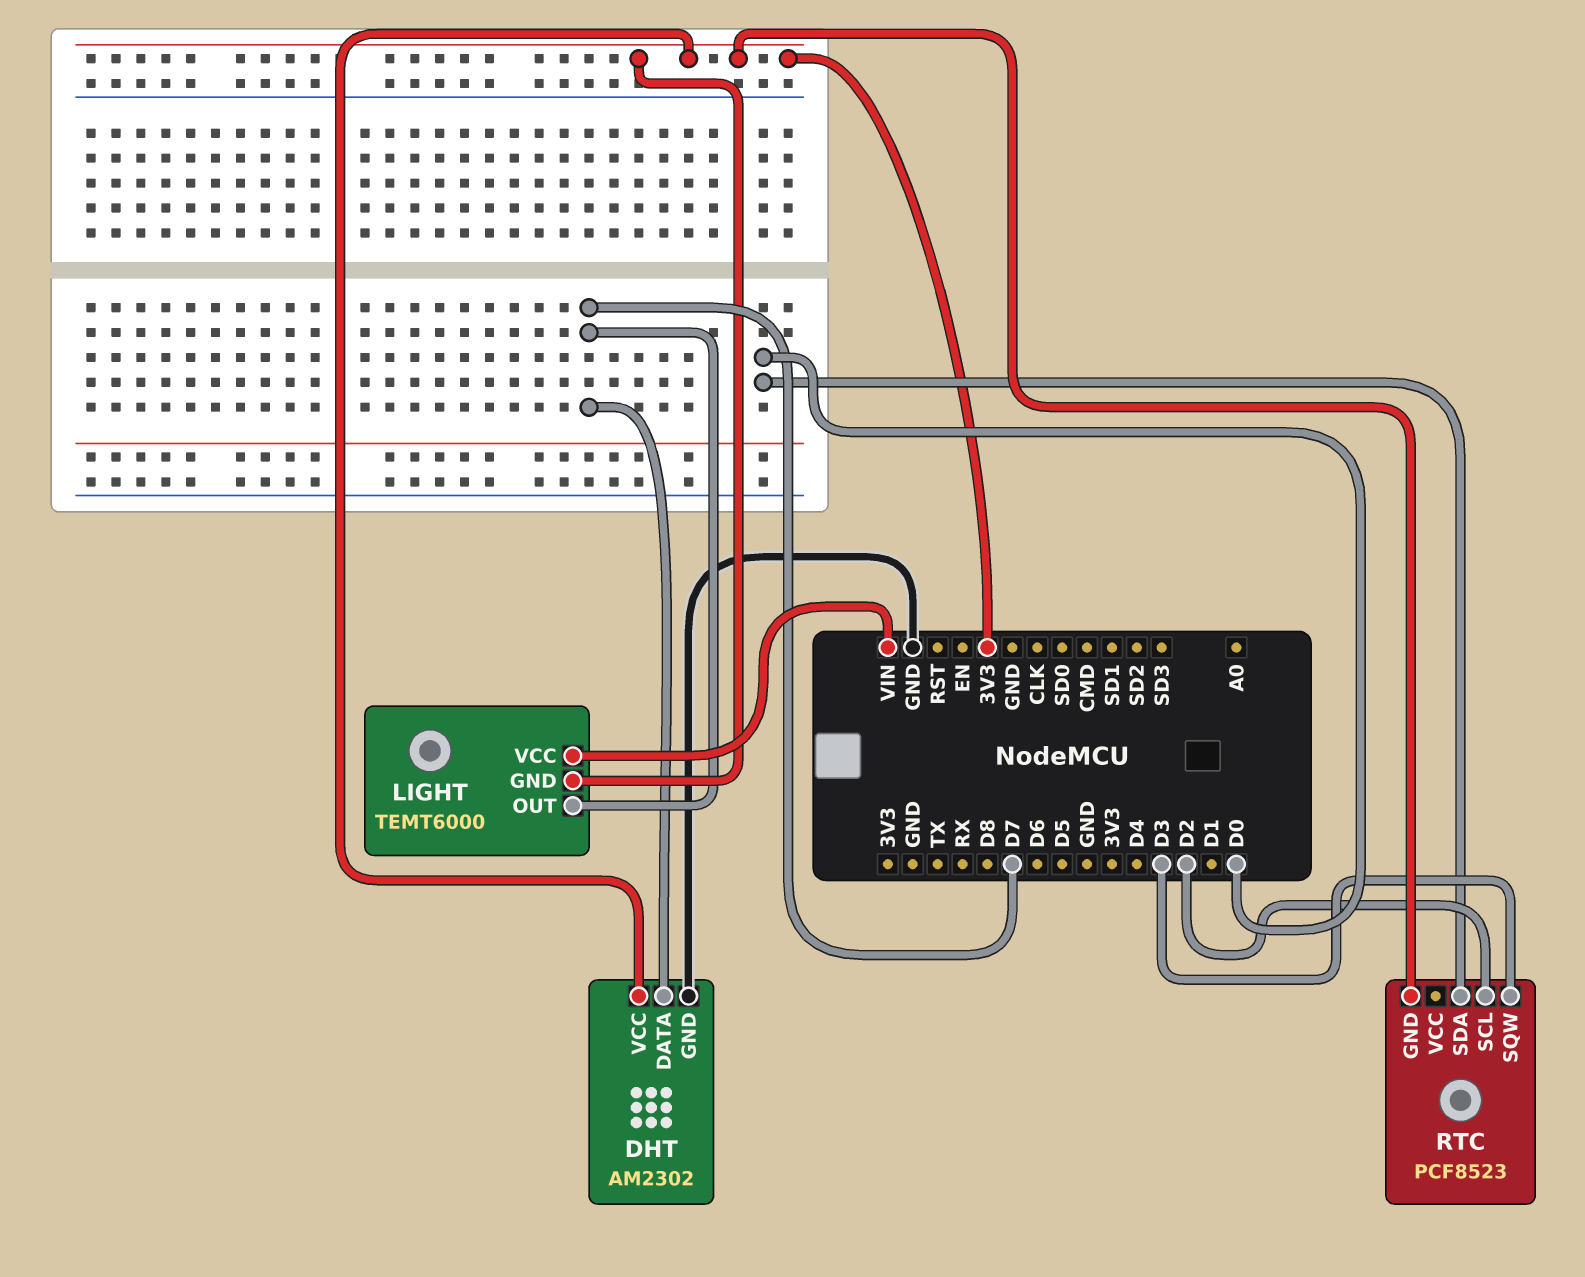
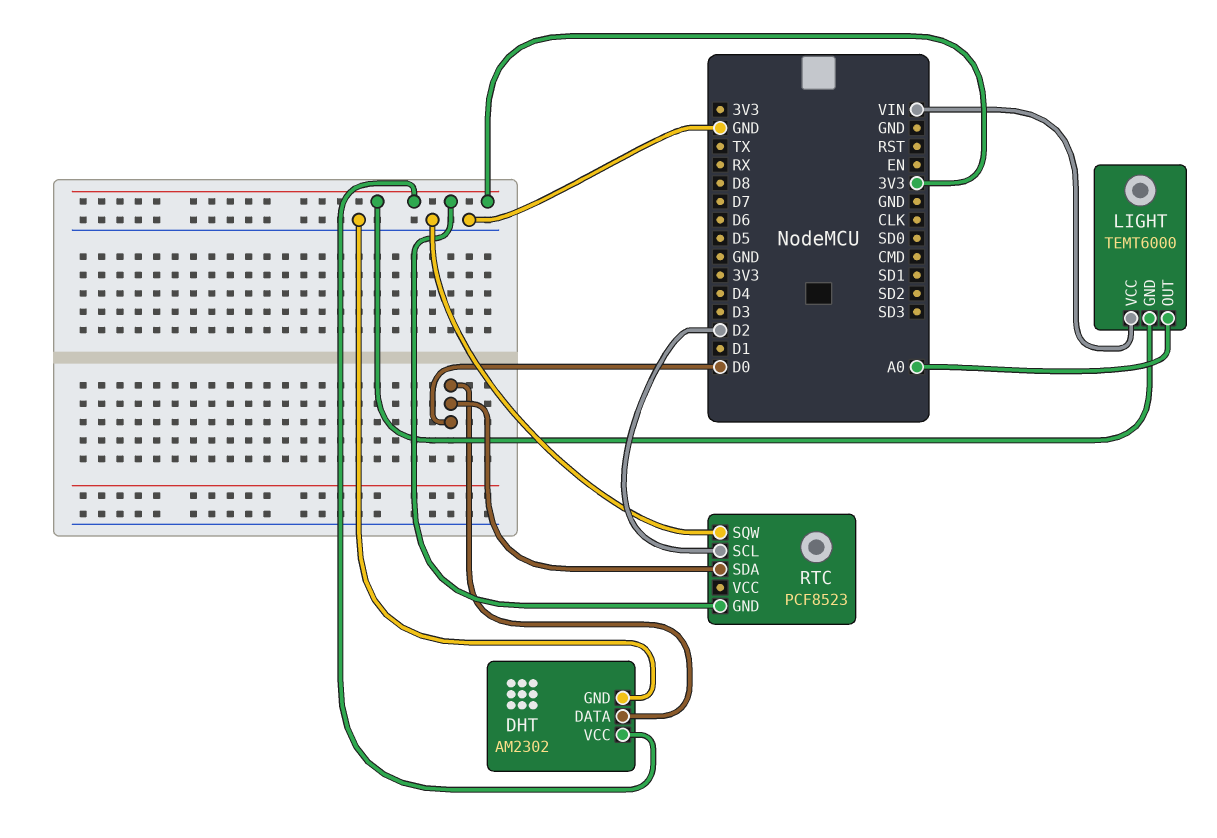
DHT pin DATA: D7 -> D0
LIGHT pin OUT: D7 -> A0
RTC pin SQW: D3 -> GND

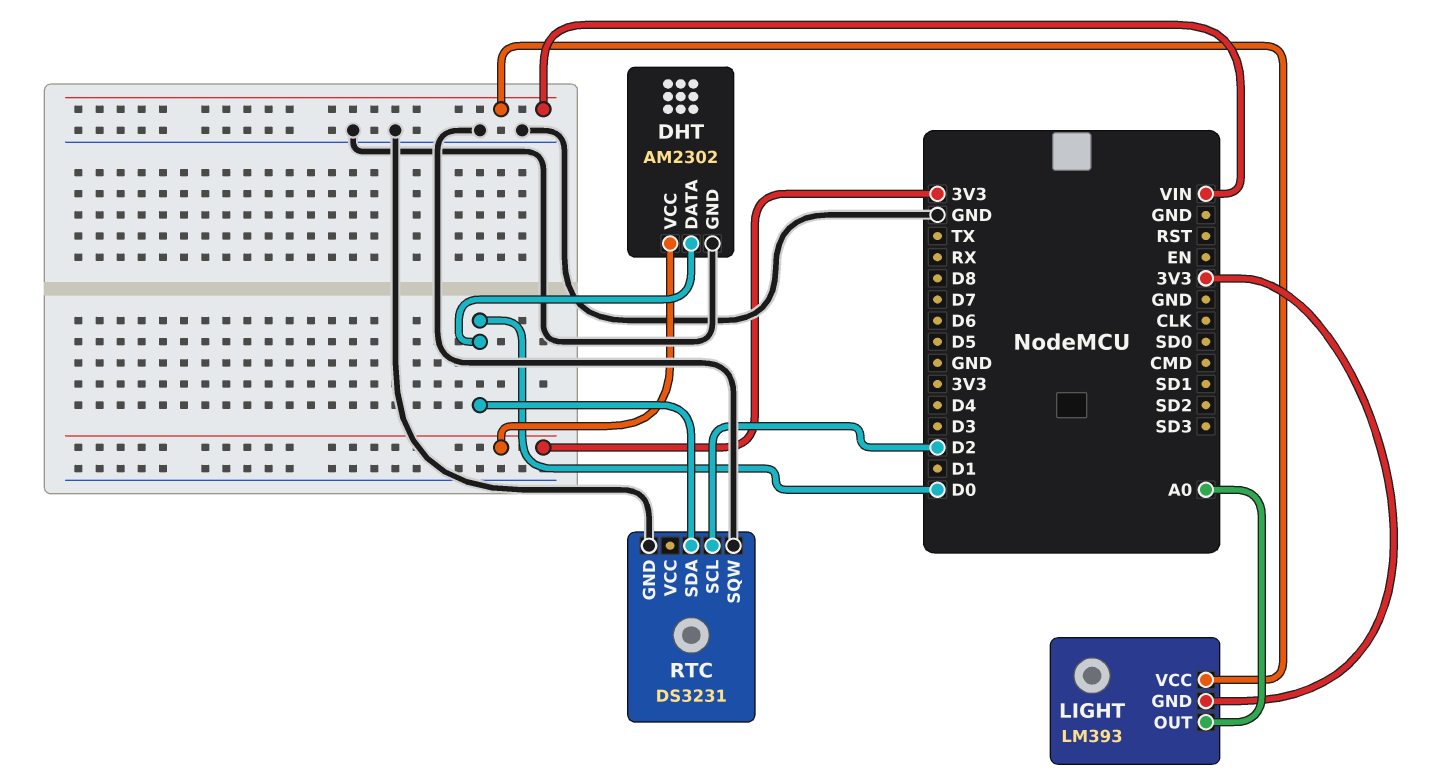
LIGHT: TEMT6000 -> LM393
RTC: PCF8523 -> DS3231
RTC pin GND: 3V3 -> GND

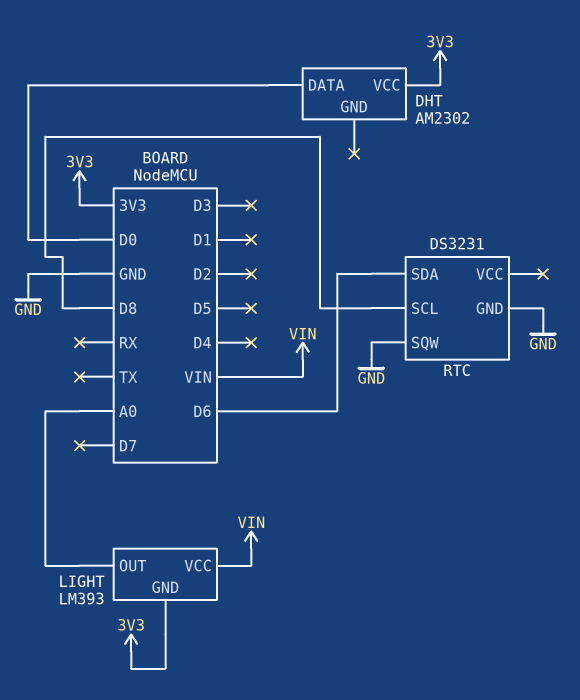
DHT pin GND: GND -> none
RTC pin SCL: D2 -> D8
RTC pin SDA: D0 -> D6

